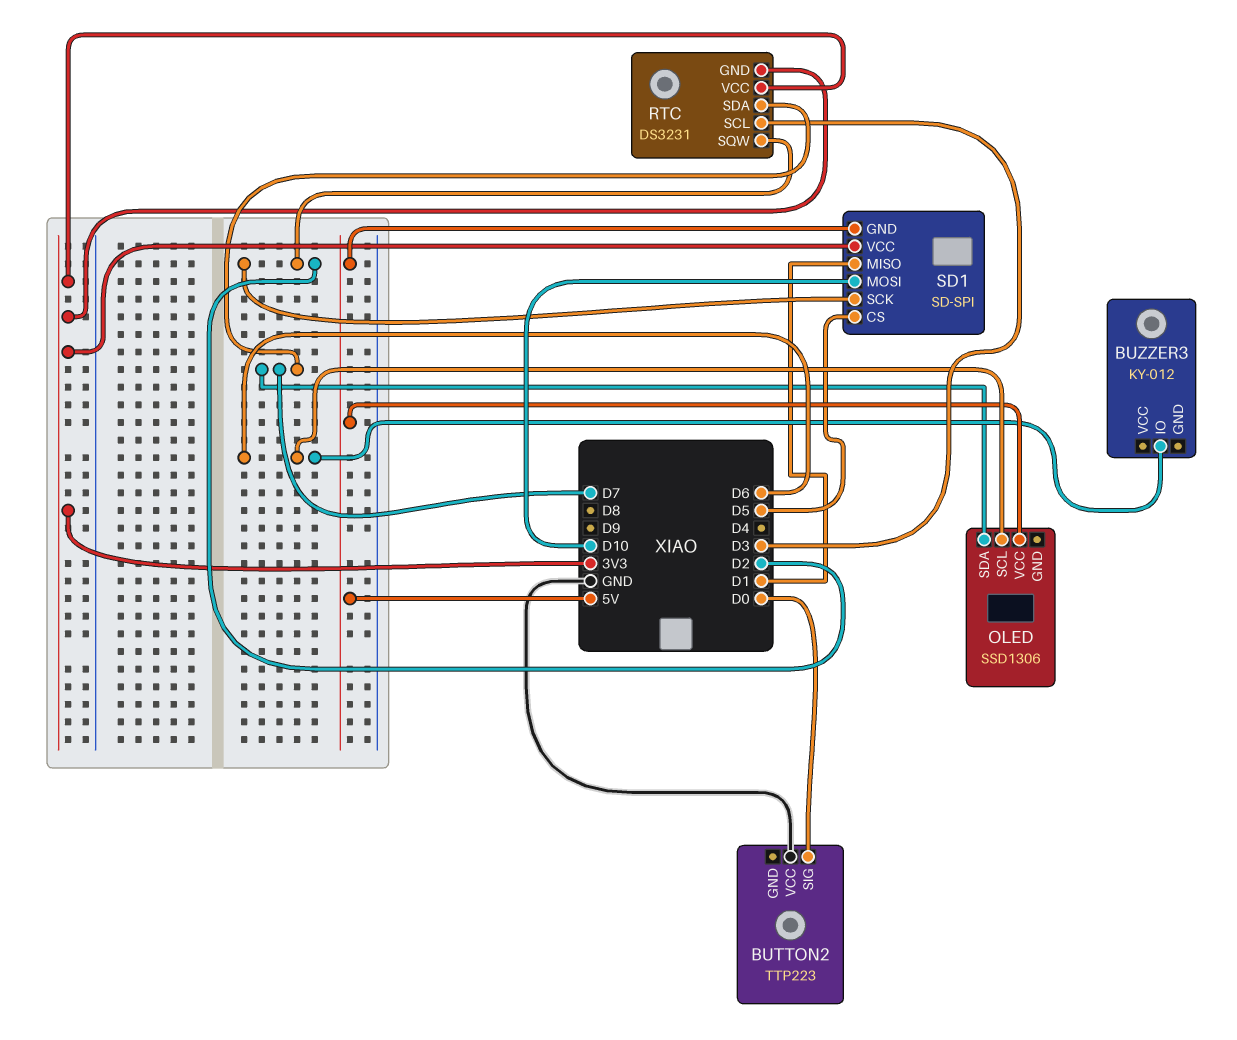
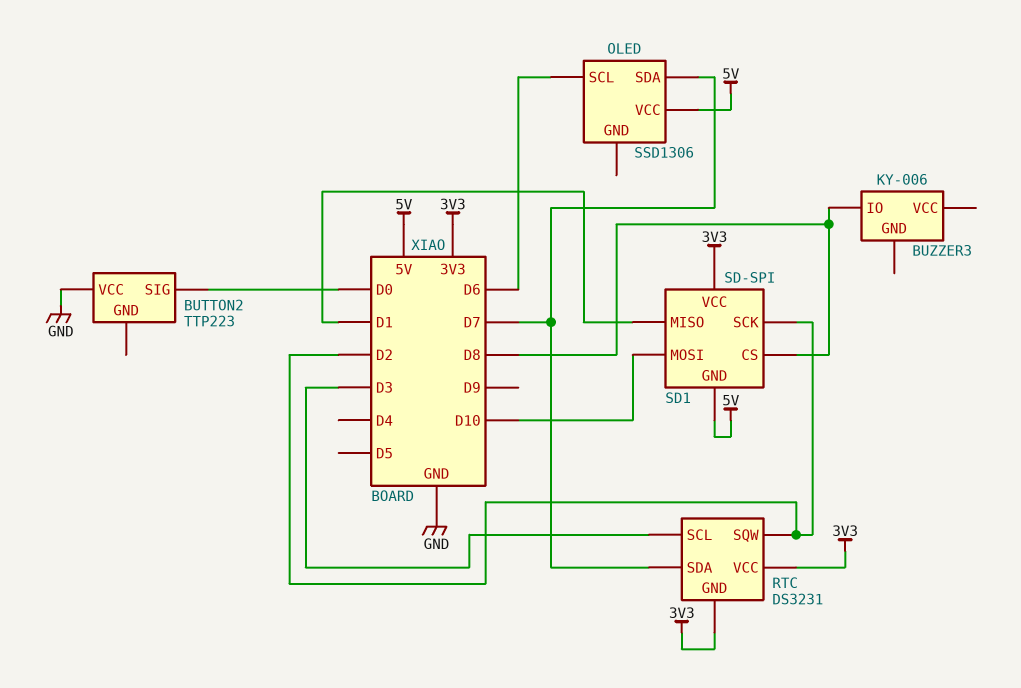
BUZZER3: KY-012 -> KY-006
BUZZER3 pin IO: D6 -> D8
SD1 pin CS: D5 -> D8

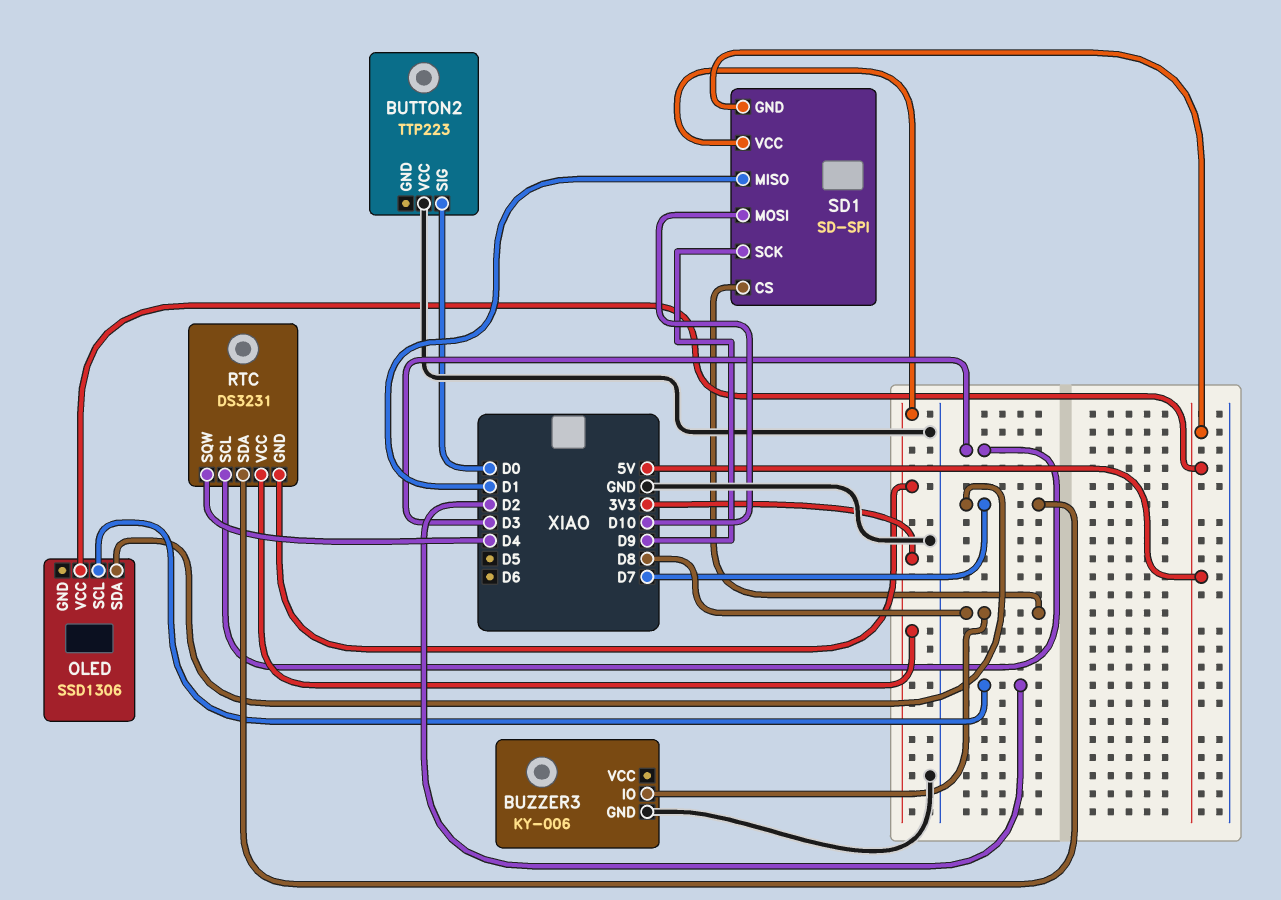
BUZZER3 pin GND: none -> GND
OLED pin SCL: D6 -> D2
RTC pin SQW: D2 -> D4
SD1 pin SCK: D2 -> D9

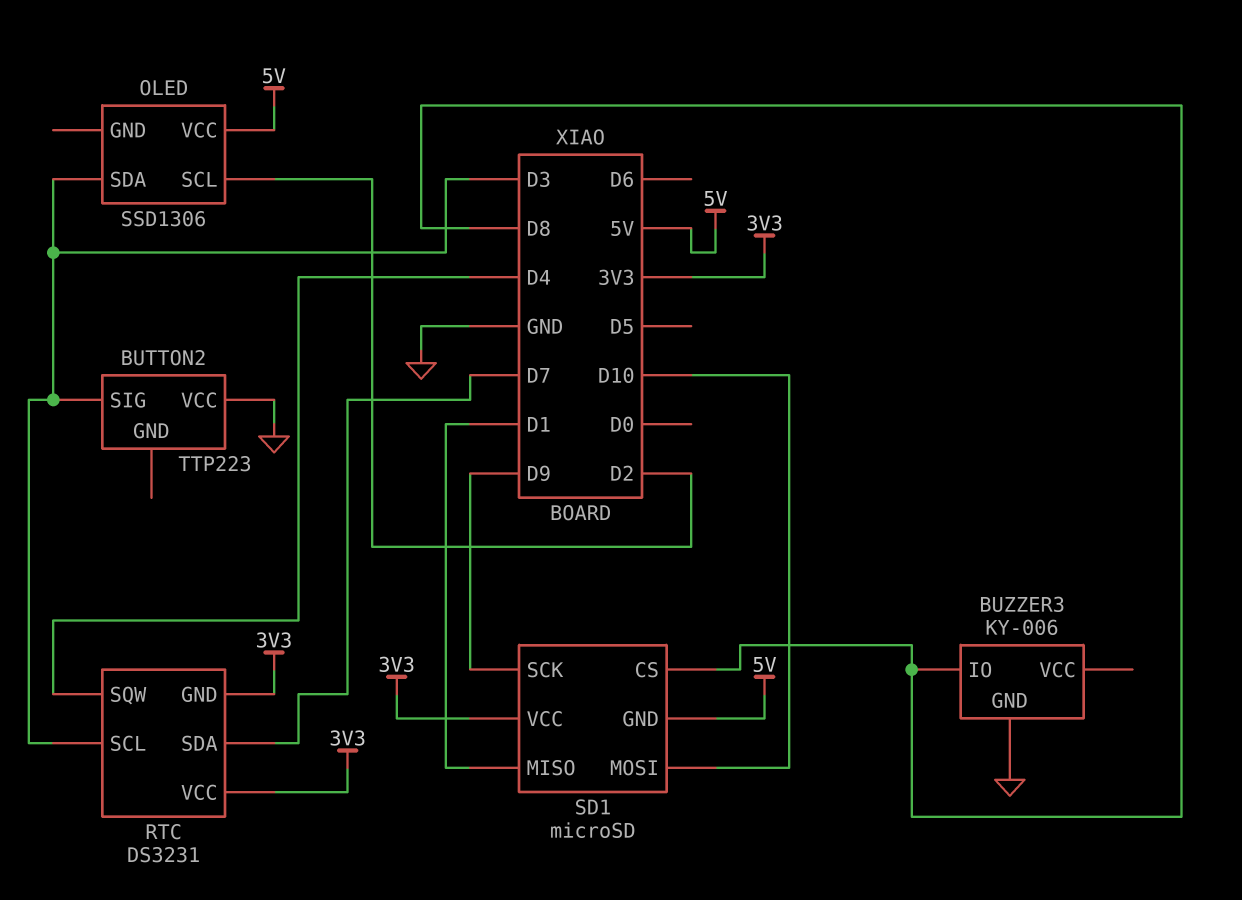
BUTTON2 pin SIG: D0 -> D3
OLED pin SDA: D7 -> D3
SD1: SD-SPI -> microSD

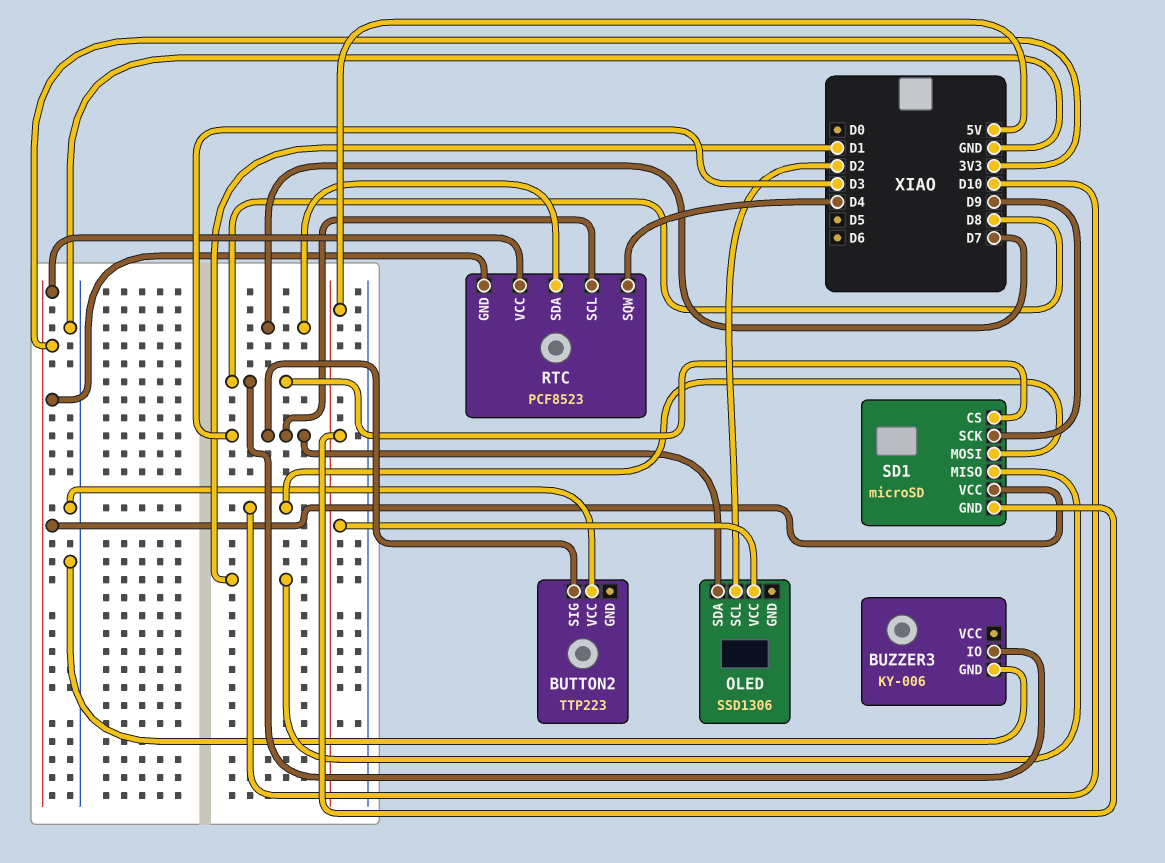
RTC: DS3231 -> PCF8523

